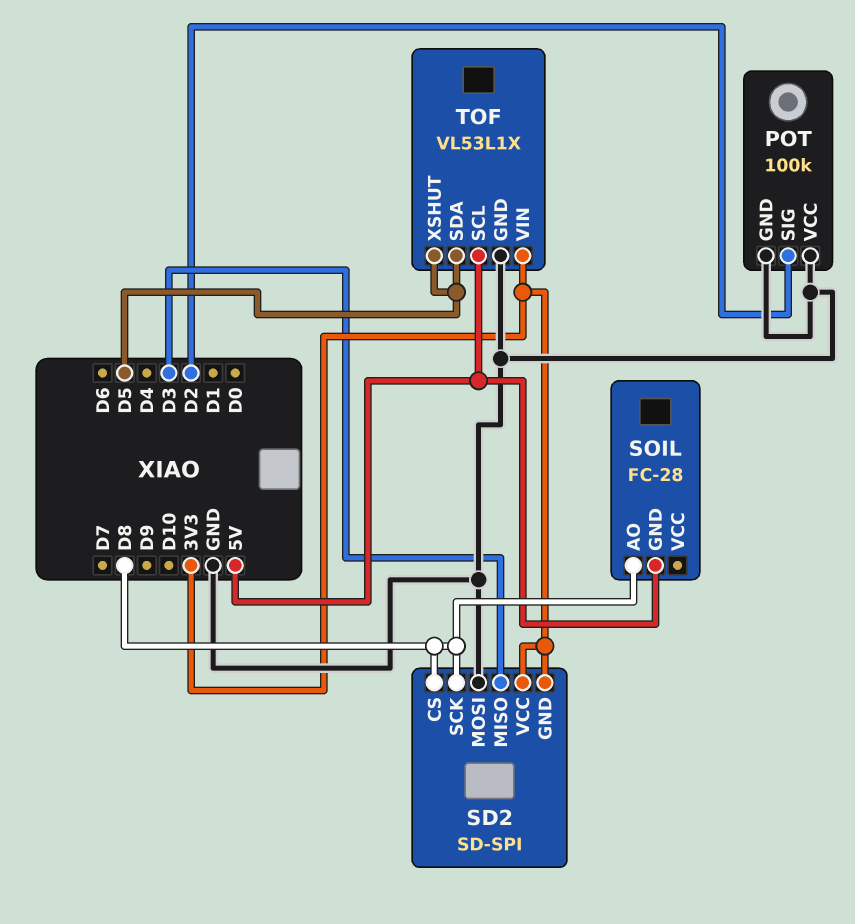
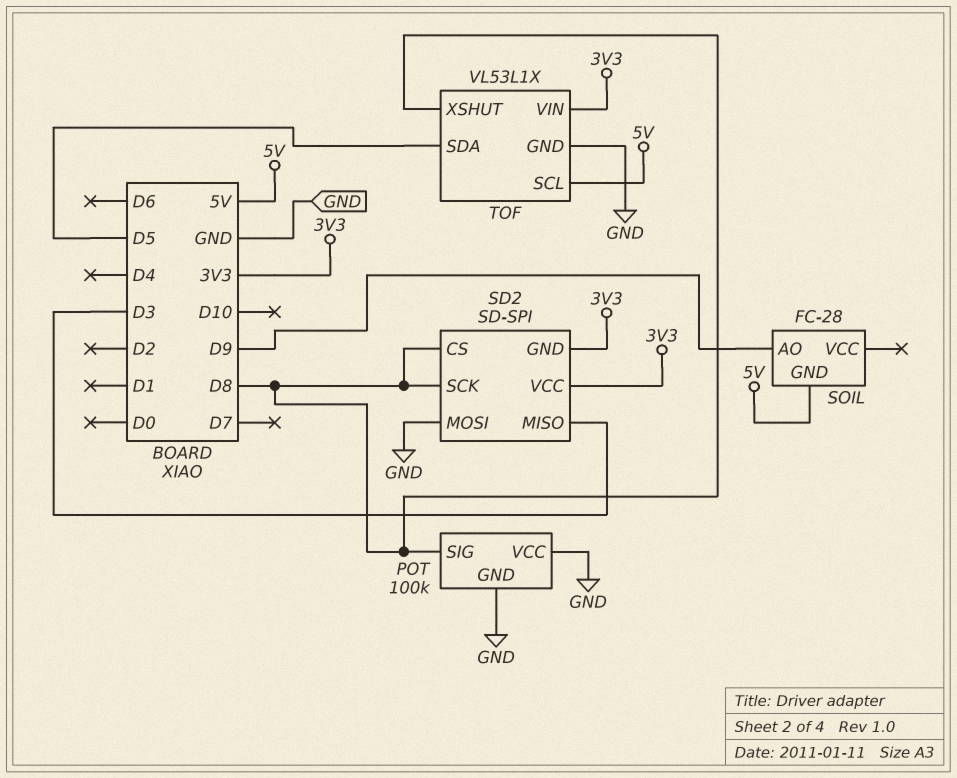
POT pin SIG: D2 -> D8
SOIL pin AO: D8 -> D9
TOF pin XSHUT: D5 -> D8

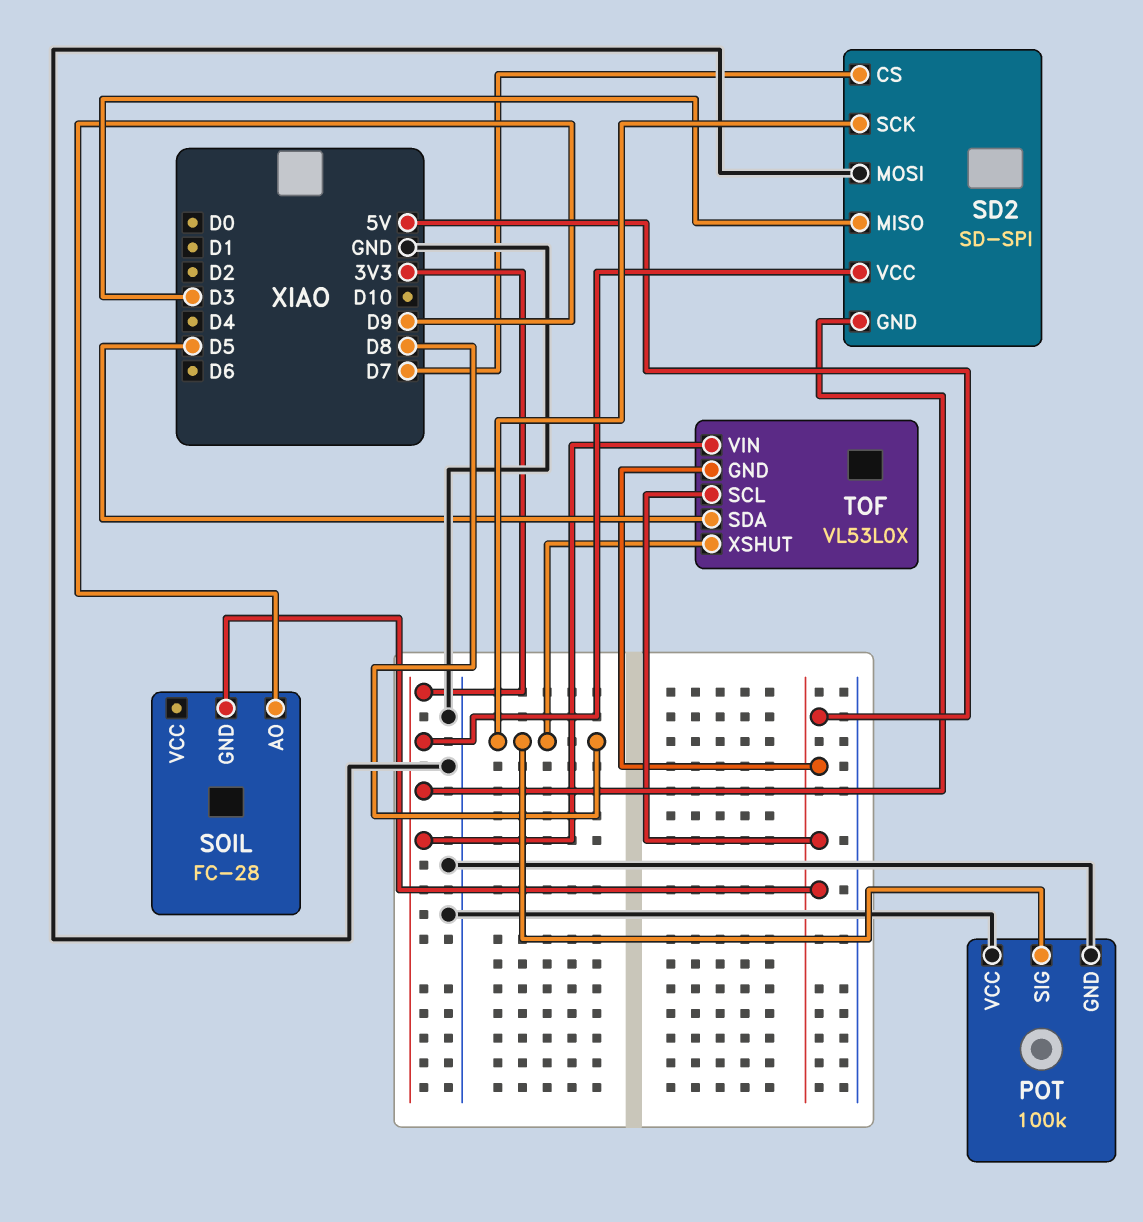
SD2 pin CS: D8 -> D7
TOF: VL53L1X -> VL53L0X
TOF pin GND: GND -> 5V

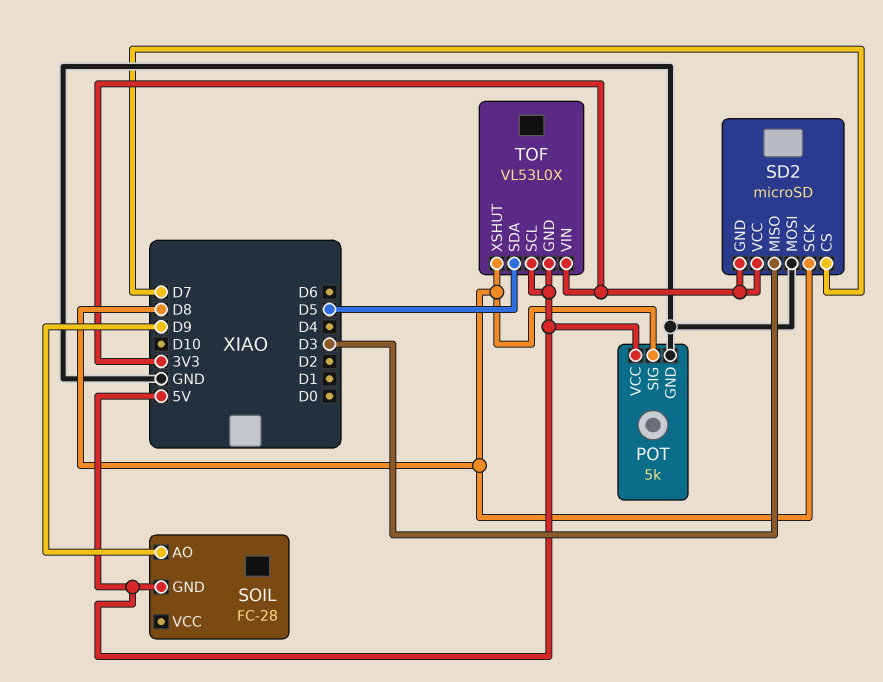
POT: 100k -> 5k
POT pin VCC: GND -> 5V
SD2: SD-SPI -> microSD

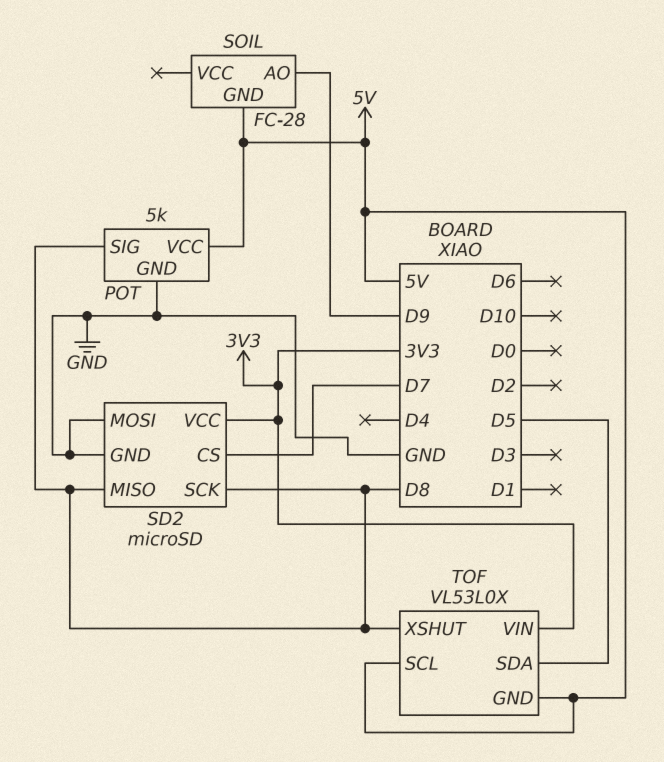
SD2 pin GND: 3V3 -> GND
SD2 pin MISO: D3 -> D8

